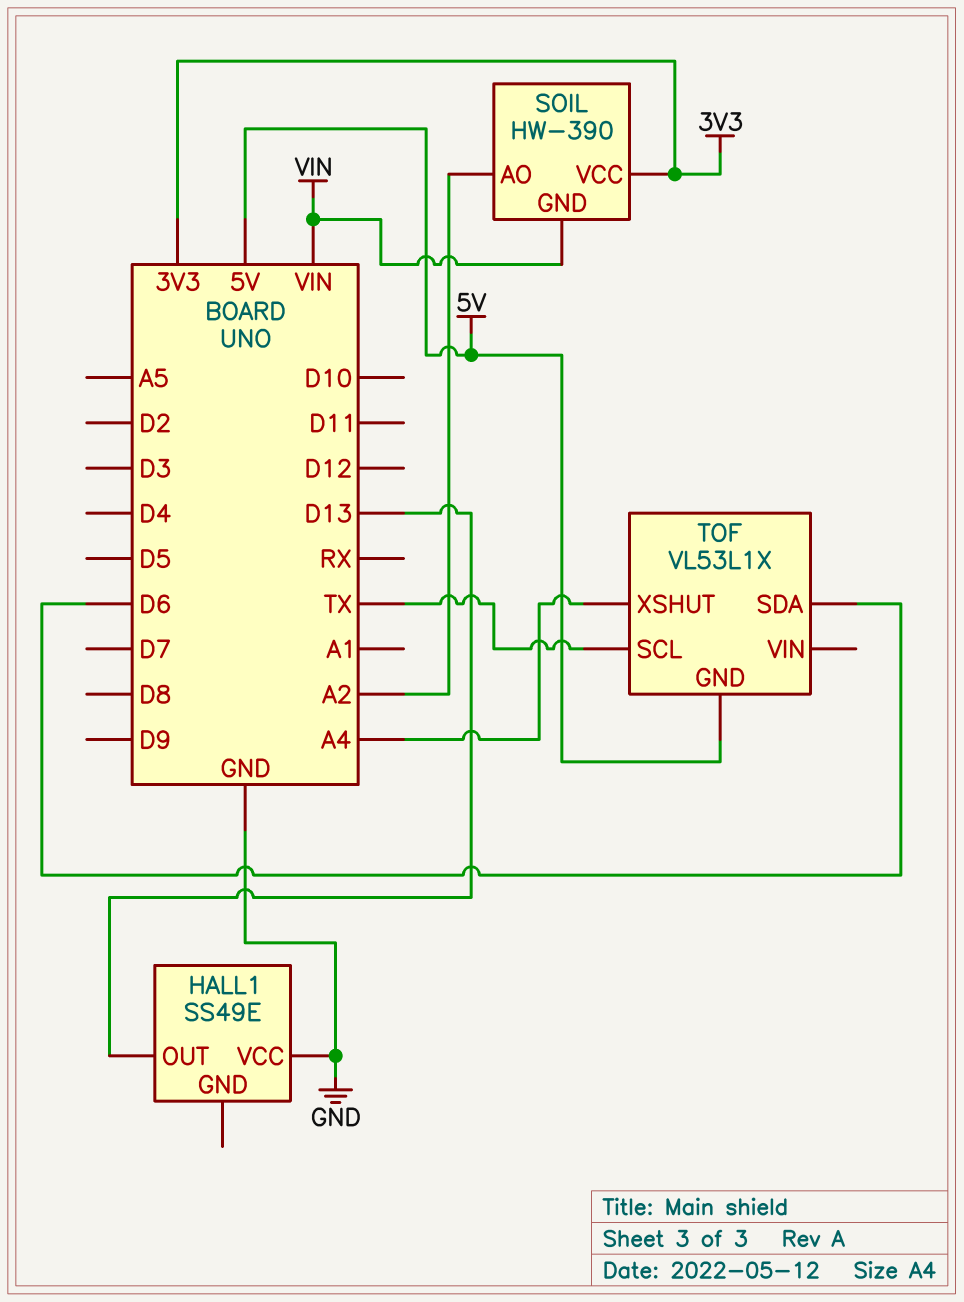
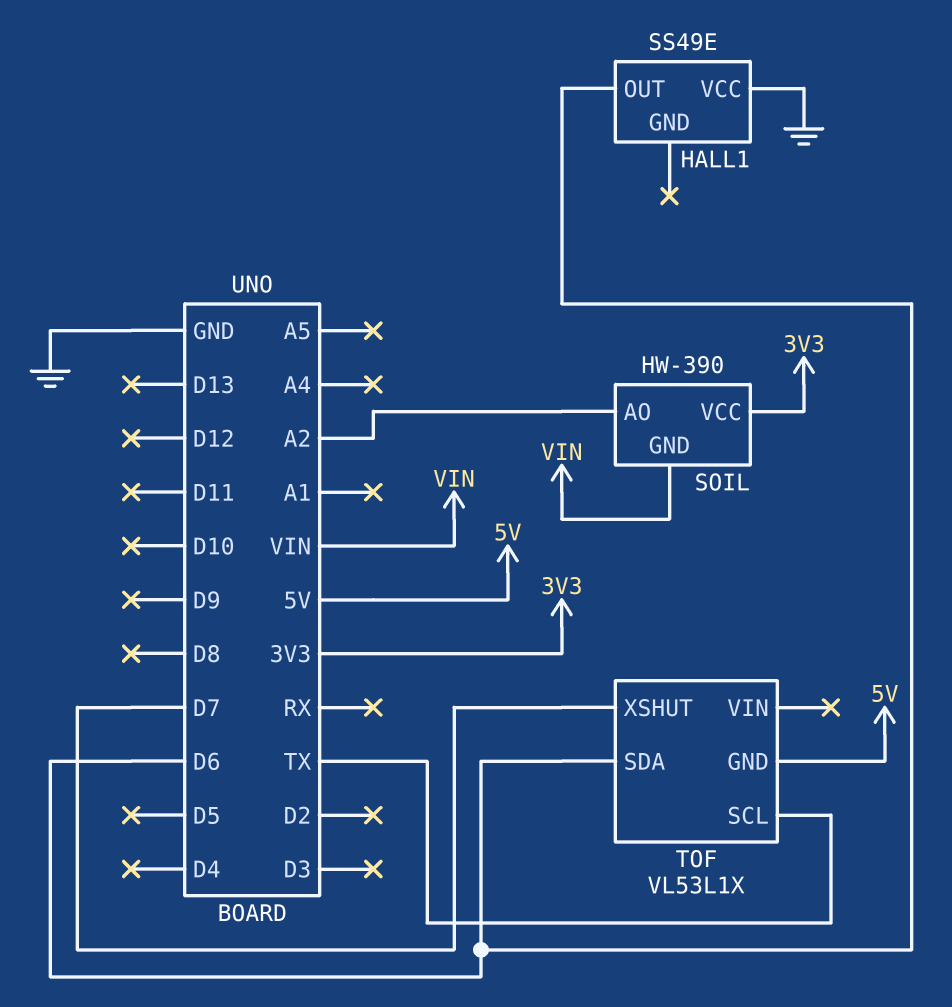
HALL1 pin OUT: D13 -> D6
TOF pin XSHUT: A4 -> D7

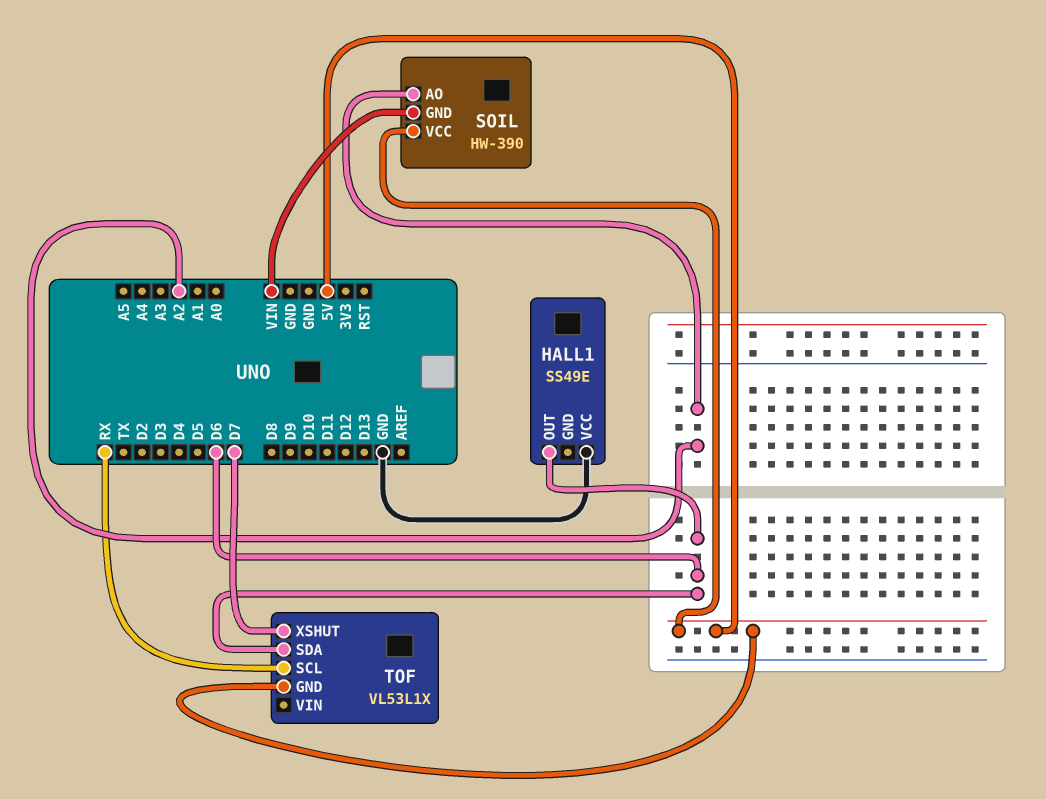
SOIL pin VCC: 3V3 -> 5V
TOF pin SCL: TX -> RX

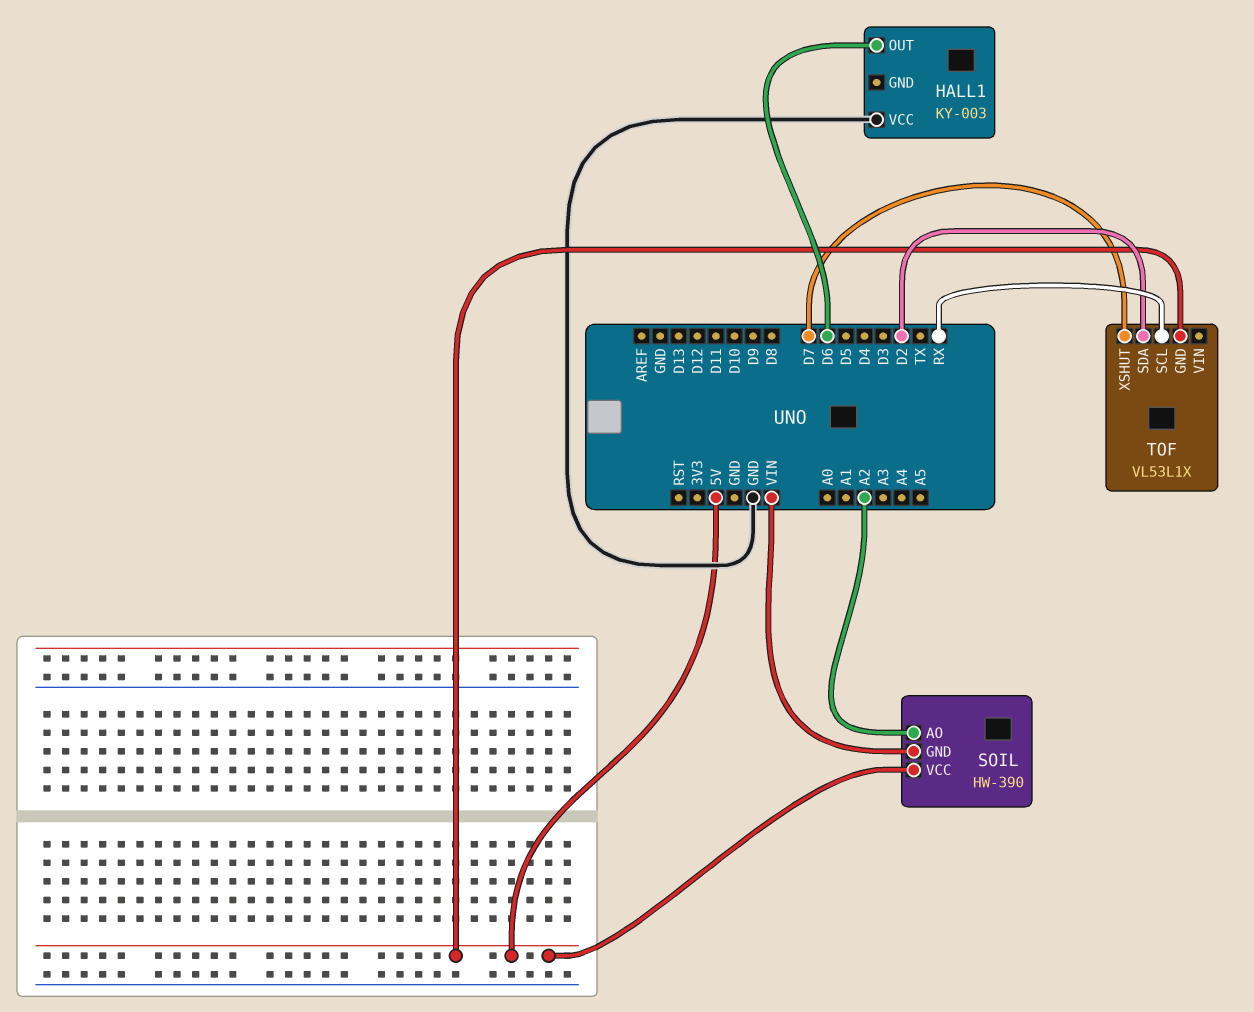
HALL1: SS49E -> KY-003
TOF pin SDA: D6 -> D2

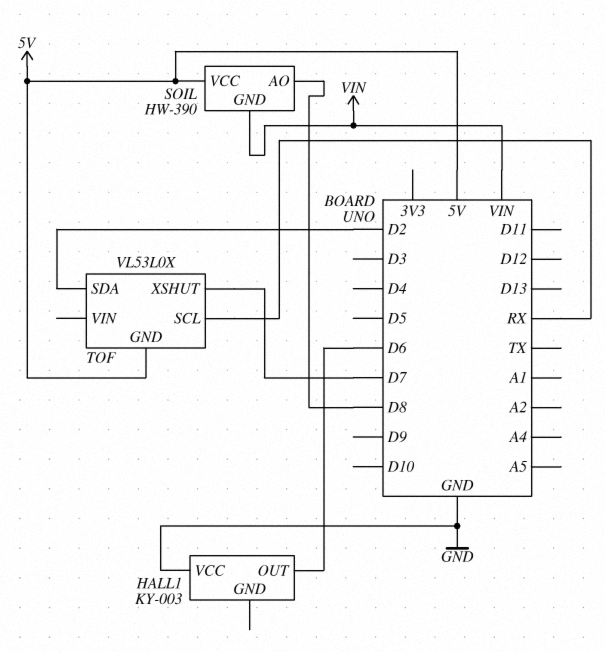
SOIL pin AO: A2 -> D8
TOF: VL53L1X -> VL53L0X

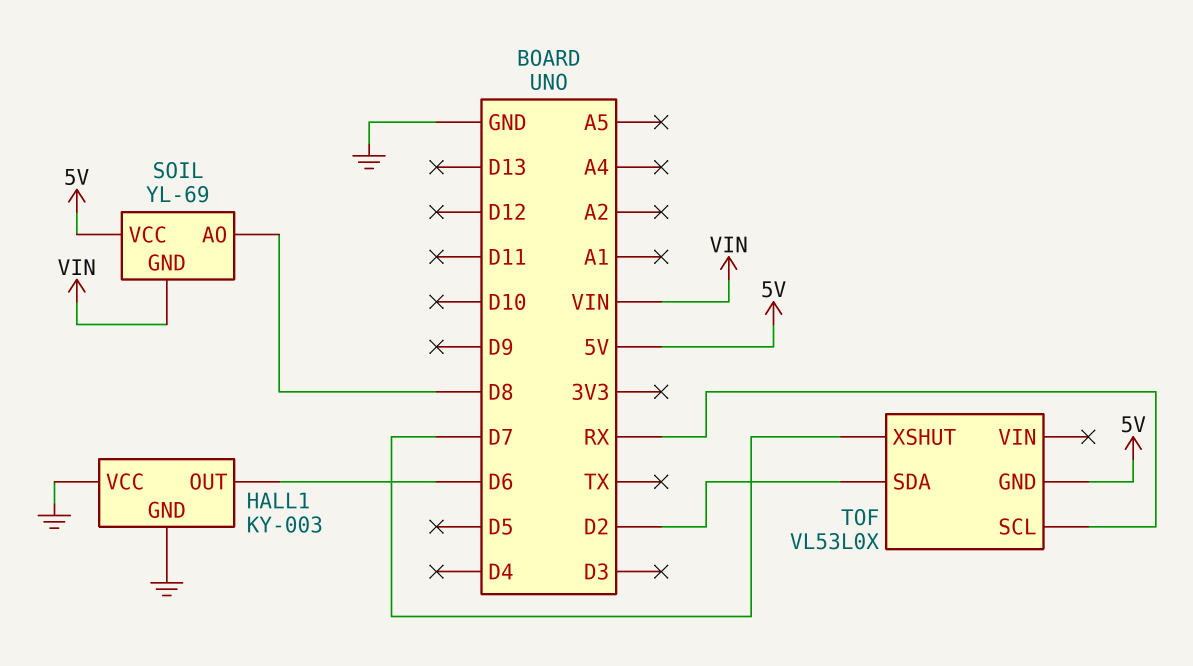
HALL1 pin GND: none -> GND
SOIL: HW-390 -> YL-69

